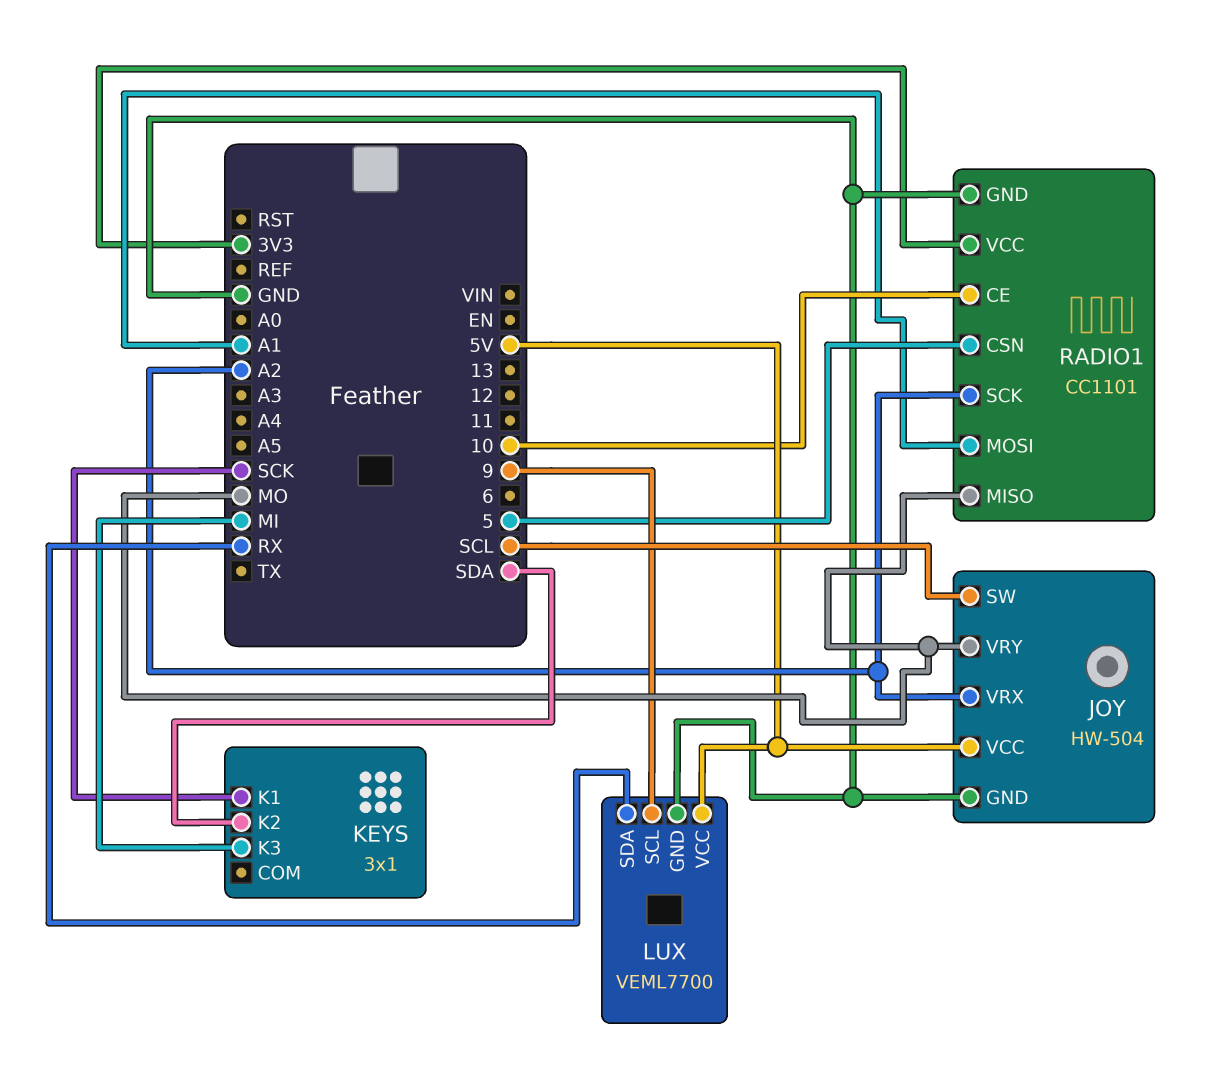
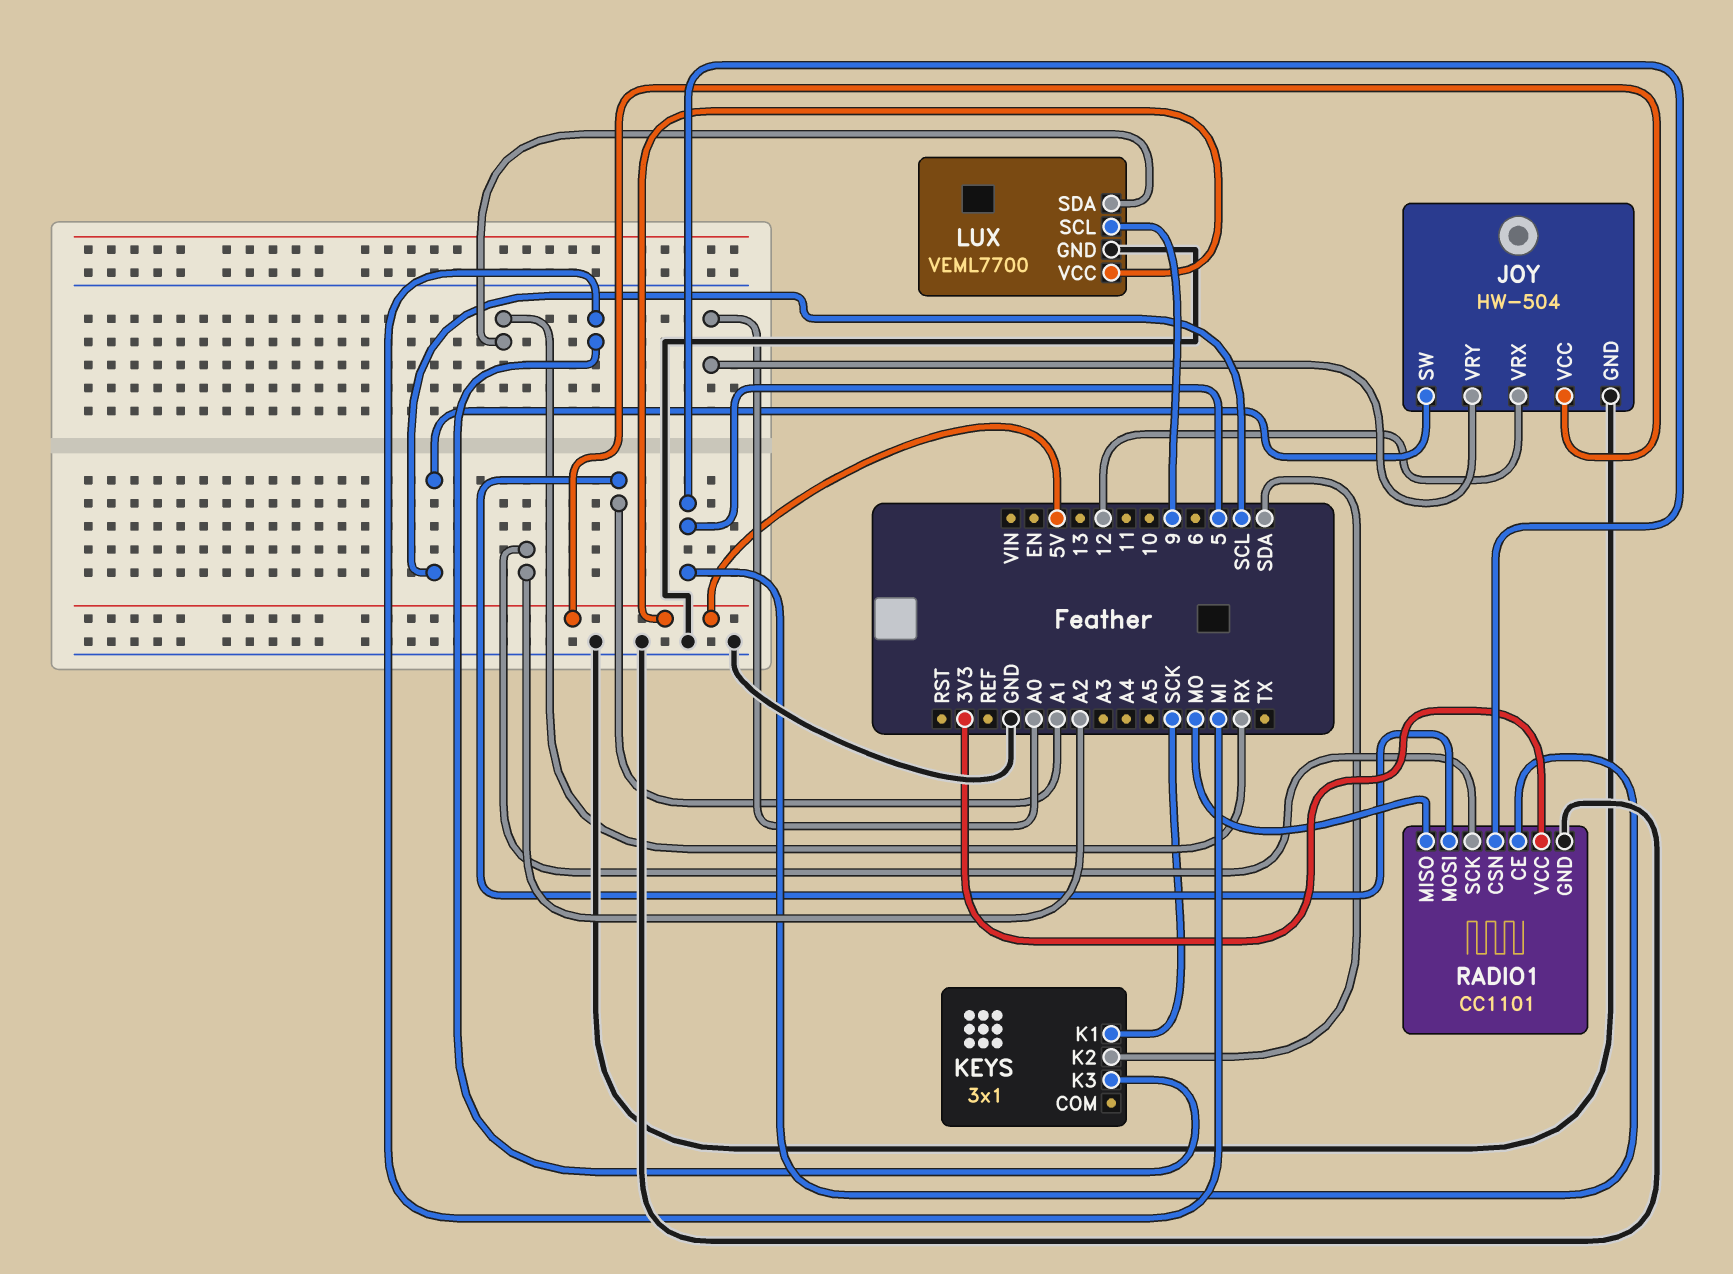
JOY pin VRX: A2 -> 12
JOY pin VRY: MO -> A0
RADIO1 pin CE: 10 -> 5

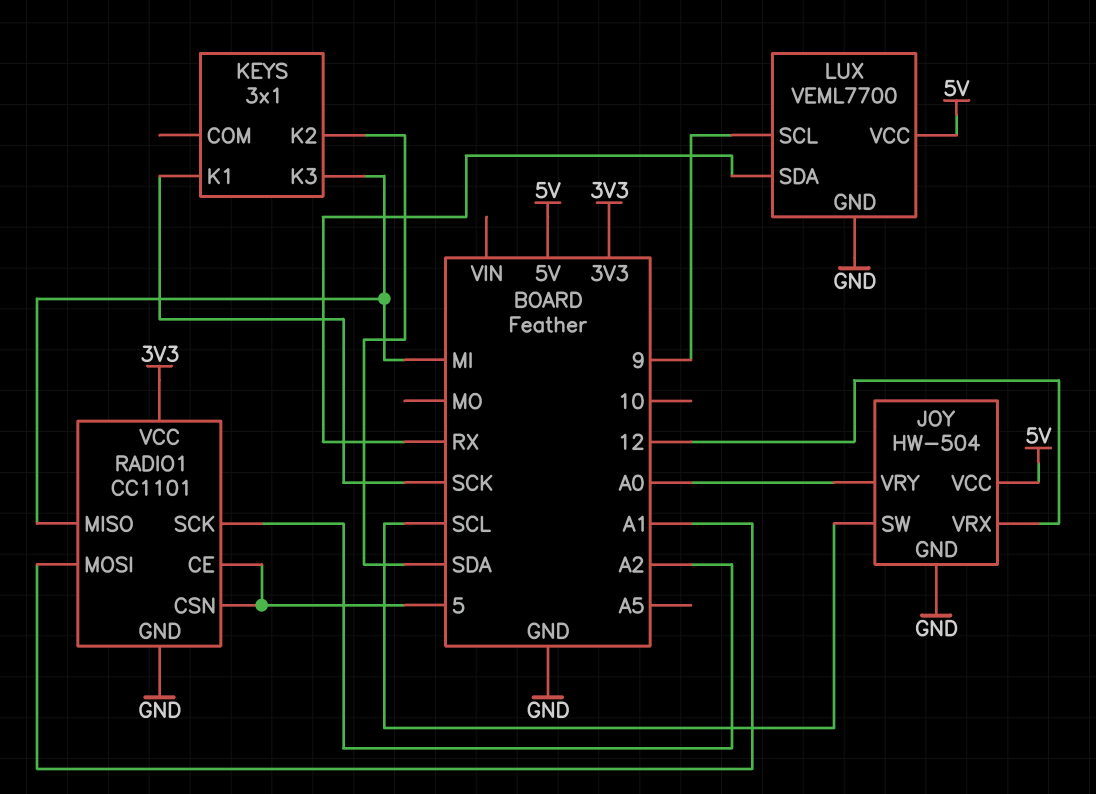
RADIO1 pin MISO: MO -> MI

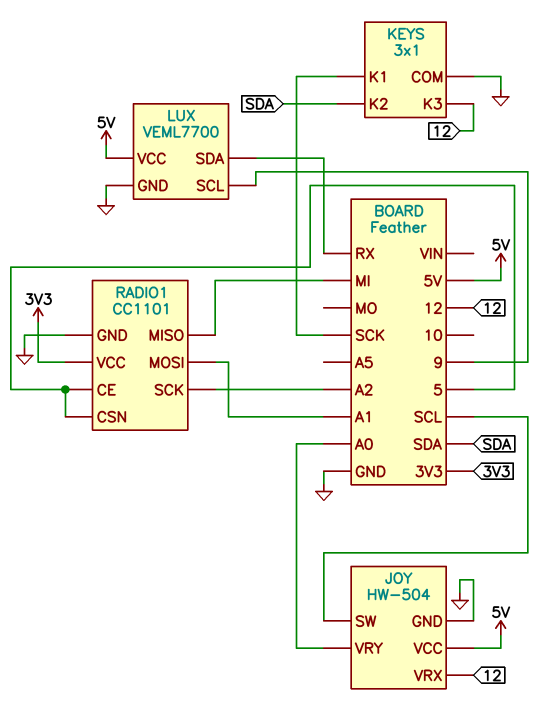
KEYS pin COM: none -> GND
KEYS pin K3: MI -> 12

